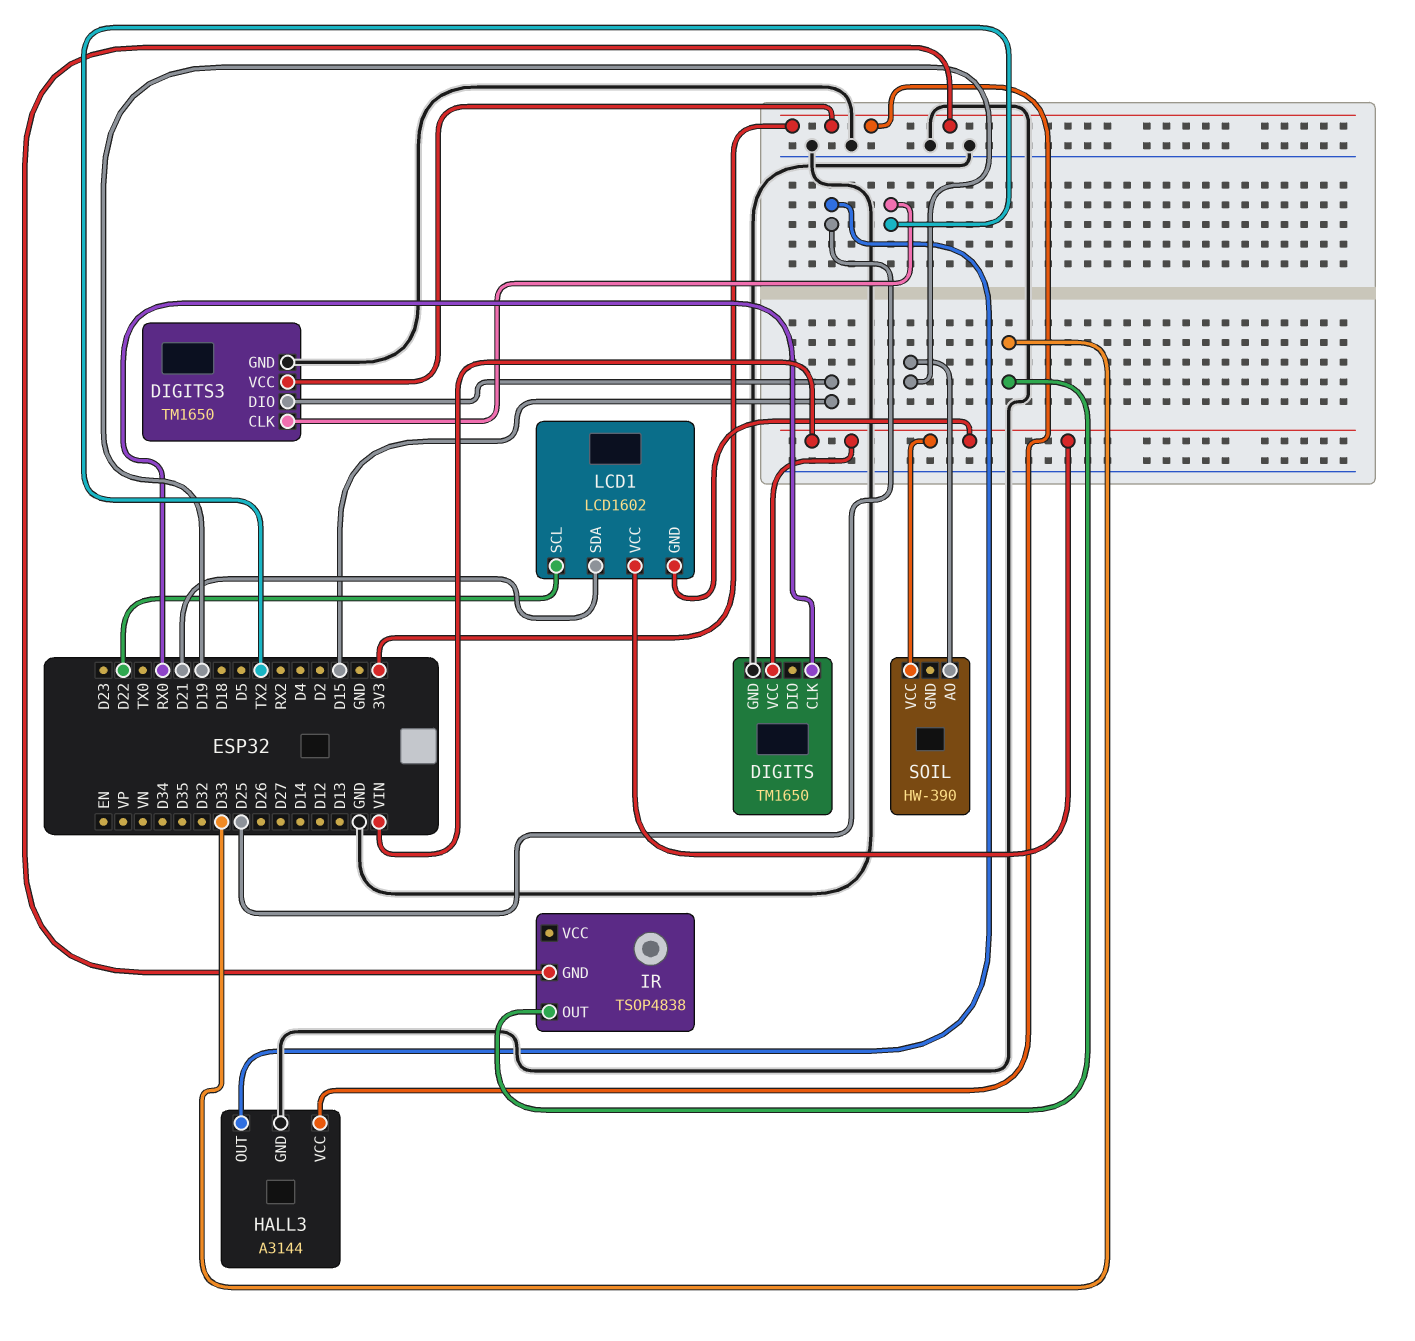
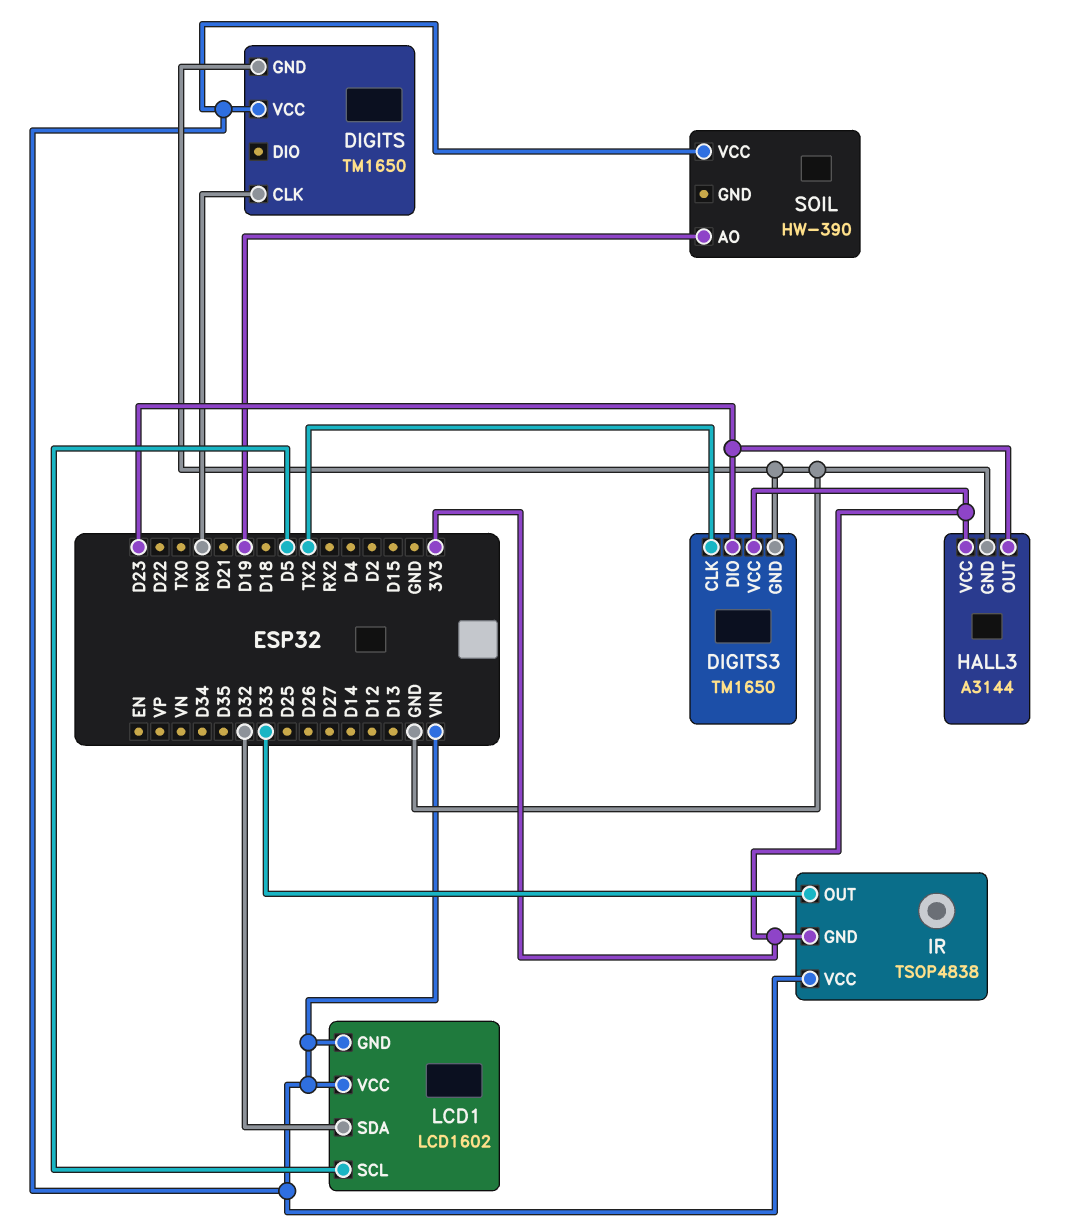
DIGITS3 pin DIO: D15 -> D23
HALL3 pin OUT: D25 -> D23
IR pin VCC: none -> VIN
LCD1 pin SCL: D22 -> D5
LCD1 pin SDA: D21 -> D32

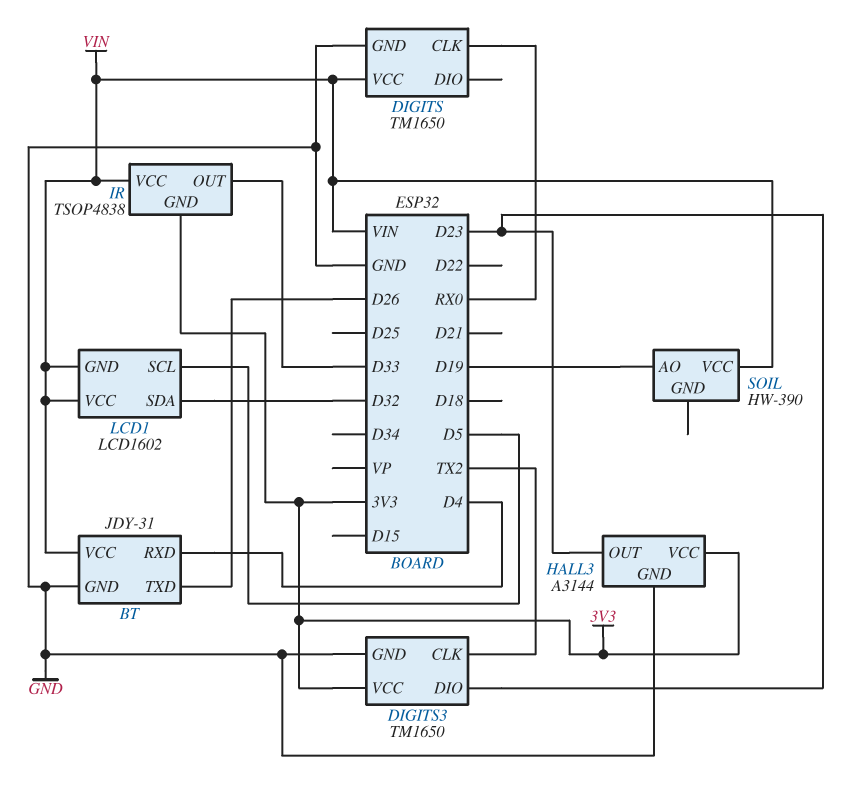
BT: none -> JDY-31
BT pin GND: none -> GND
BT pin RXD: none -> D4
BT pin TXD: none -> D26
BT pin VCC: none -> VIN

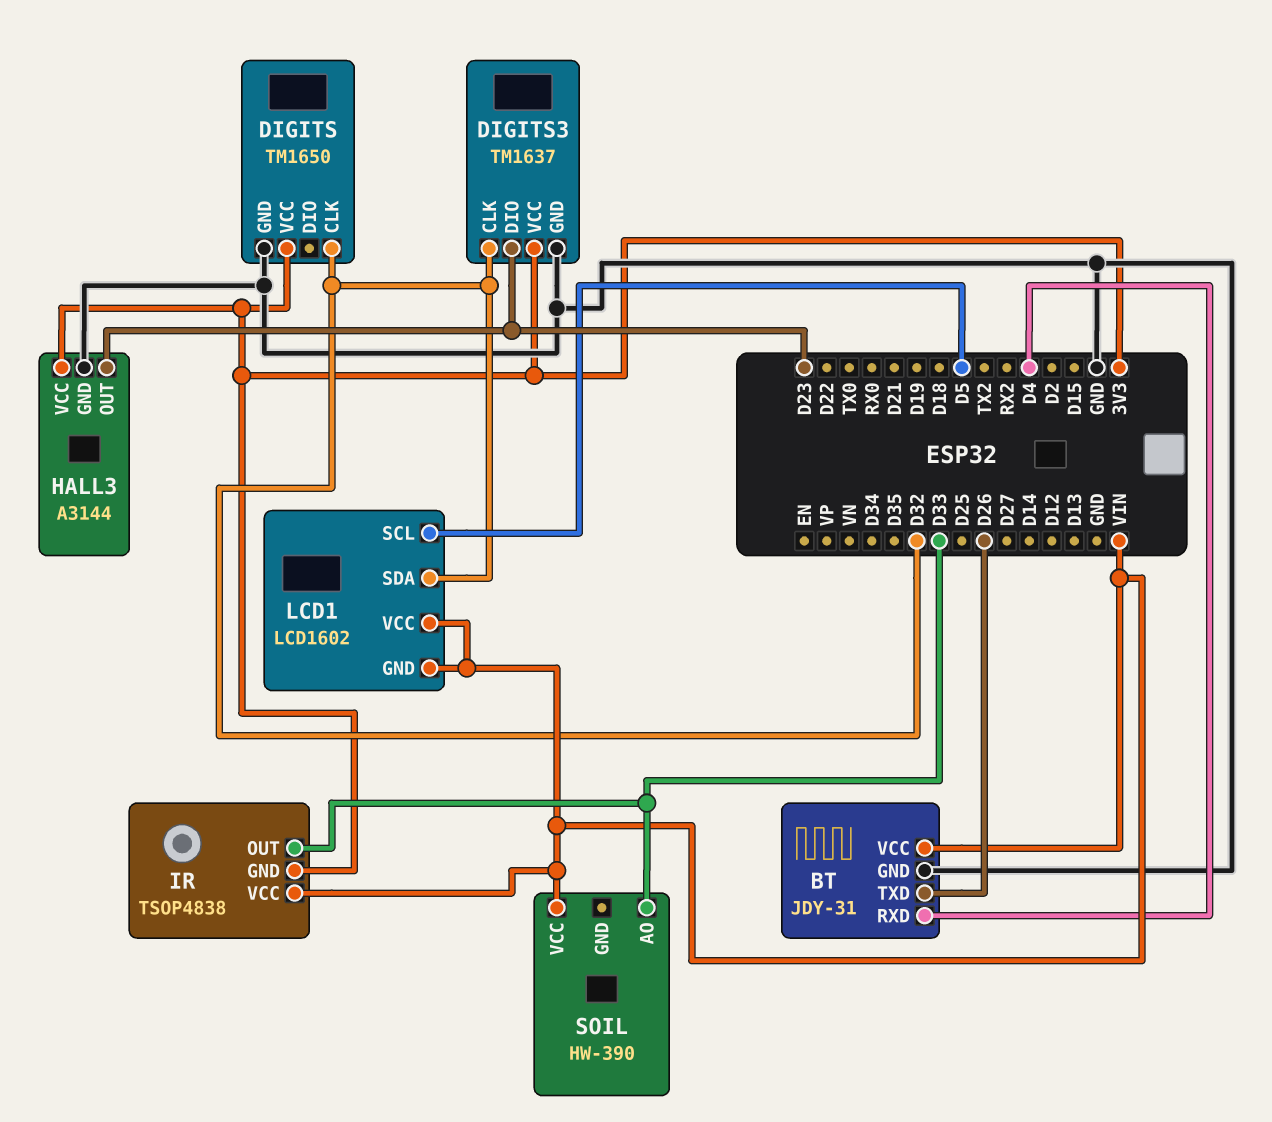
DIGITS pin CLK: RX0 -> D32
DIGITS pin VCC: VIN -> 3V3
DIGITS3: TM1650 -> TM1637
DIGITS3 pin CLK: TX2 -> D32
SOIL pin AO: D19 -> D33

